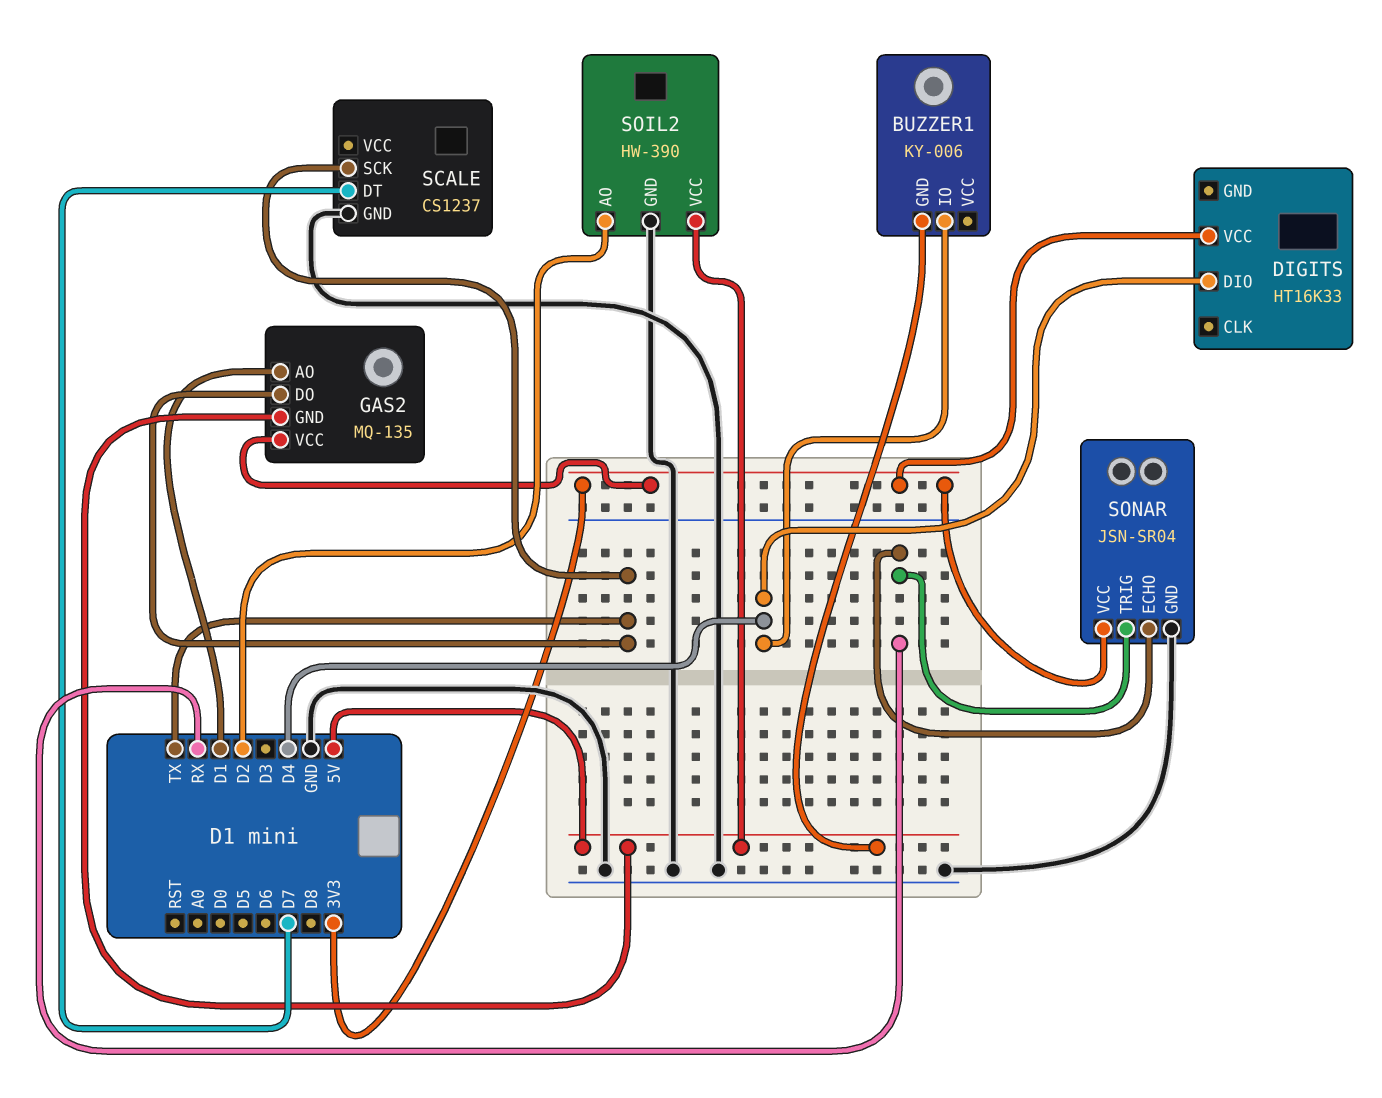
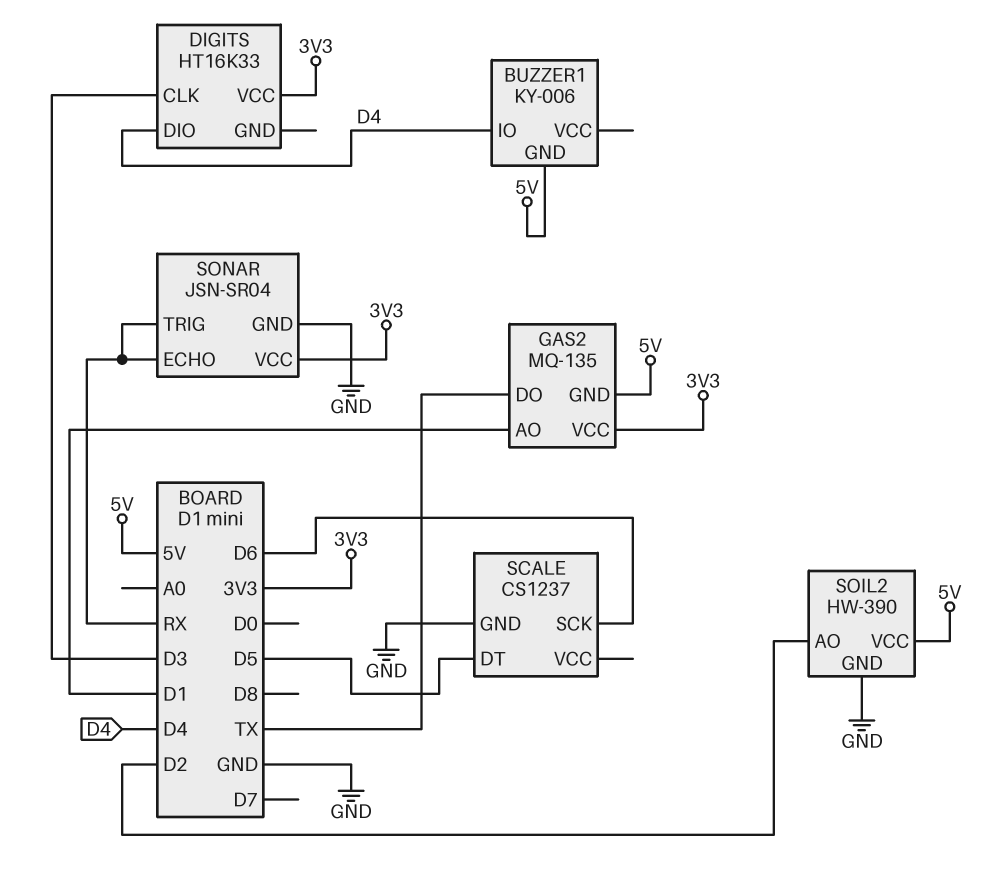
DIGITS pin CLK: none -> D3
SCALE pin DT: D7 -> D5
SCALE pin SCK: TX -> D6

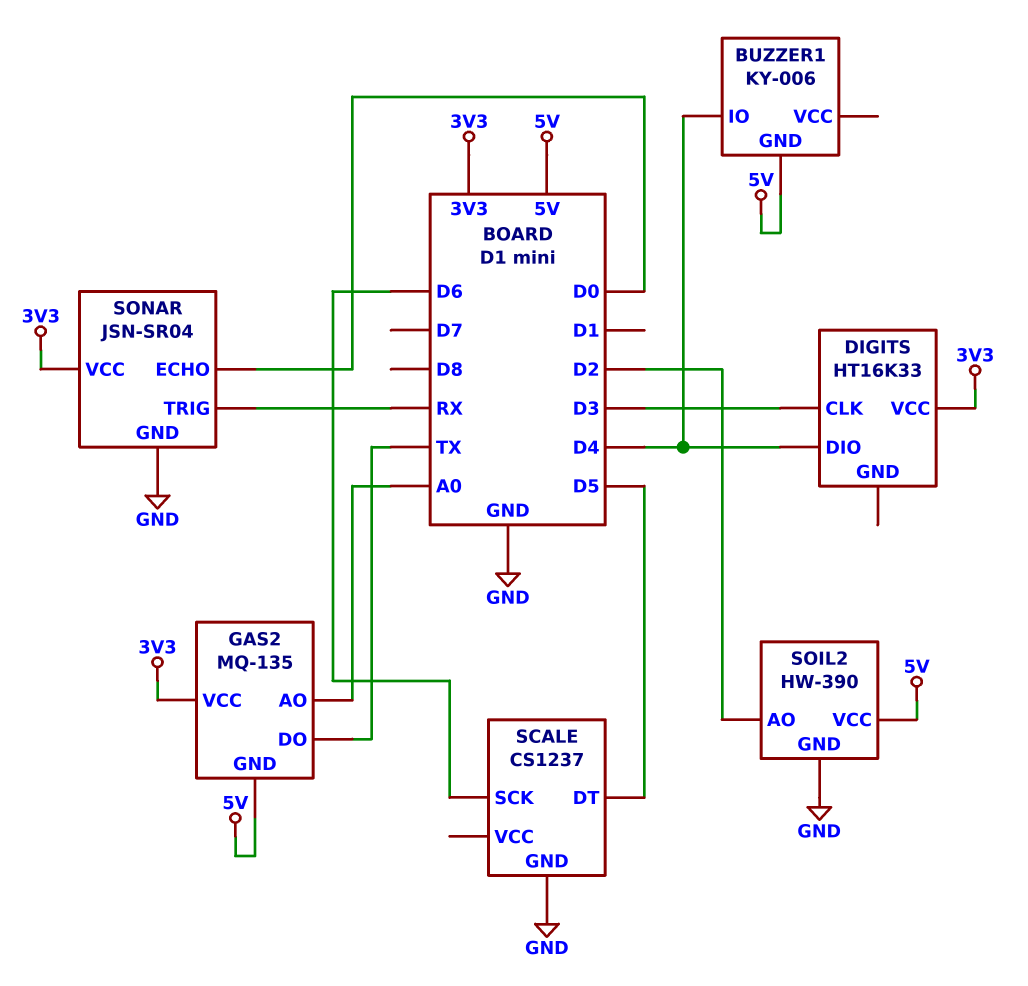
GAS2 pin AO: D1 -> A0
SONAR pin ECHO: RX -> D0

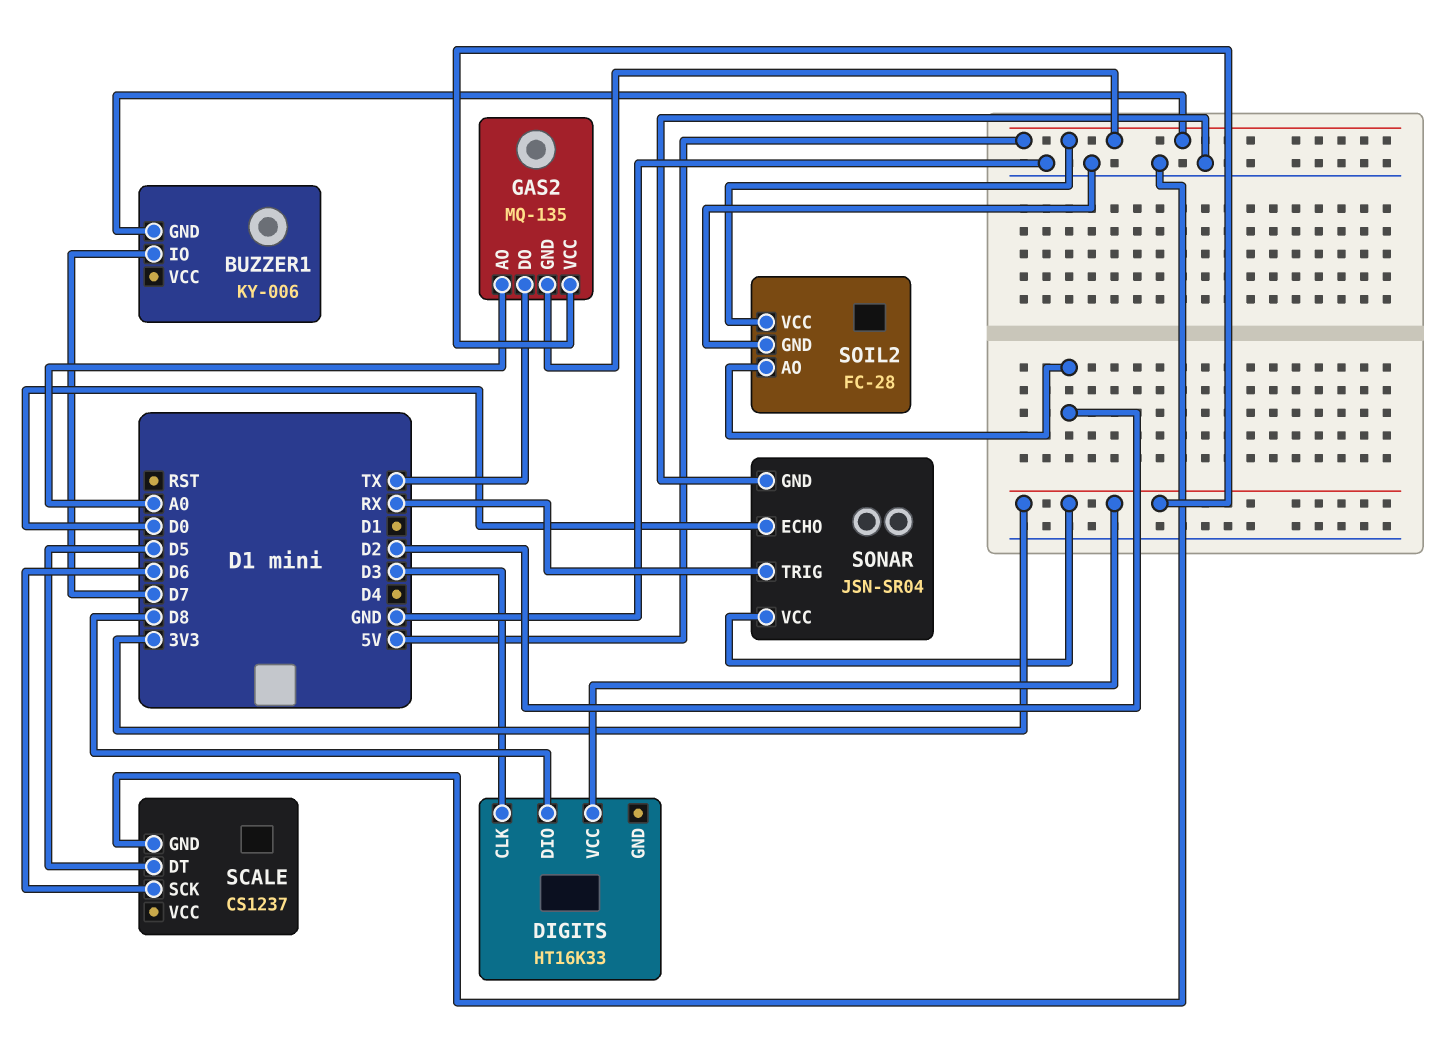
BUZZER1 pin IO: D4 -> D7
DIGITS pin DIO: D4 -> D8
SOIL2: HW-390 -> FC-28

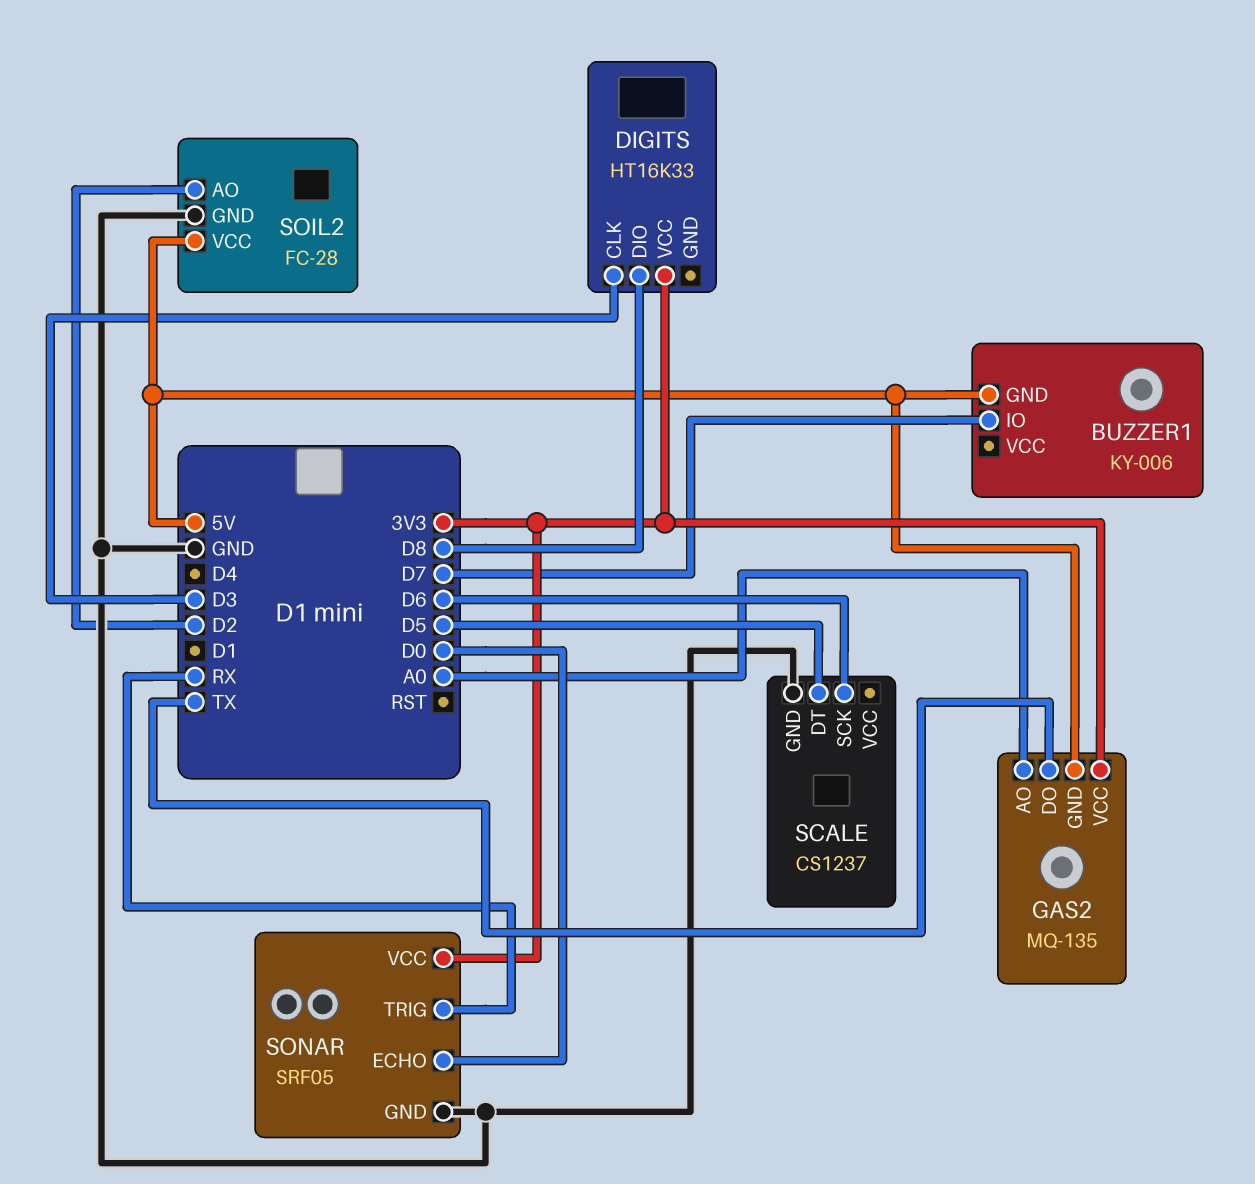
SONAR: JSN-SR04 -> SRF05

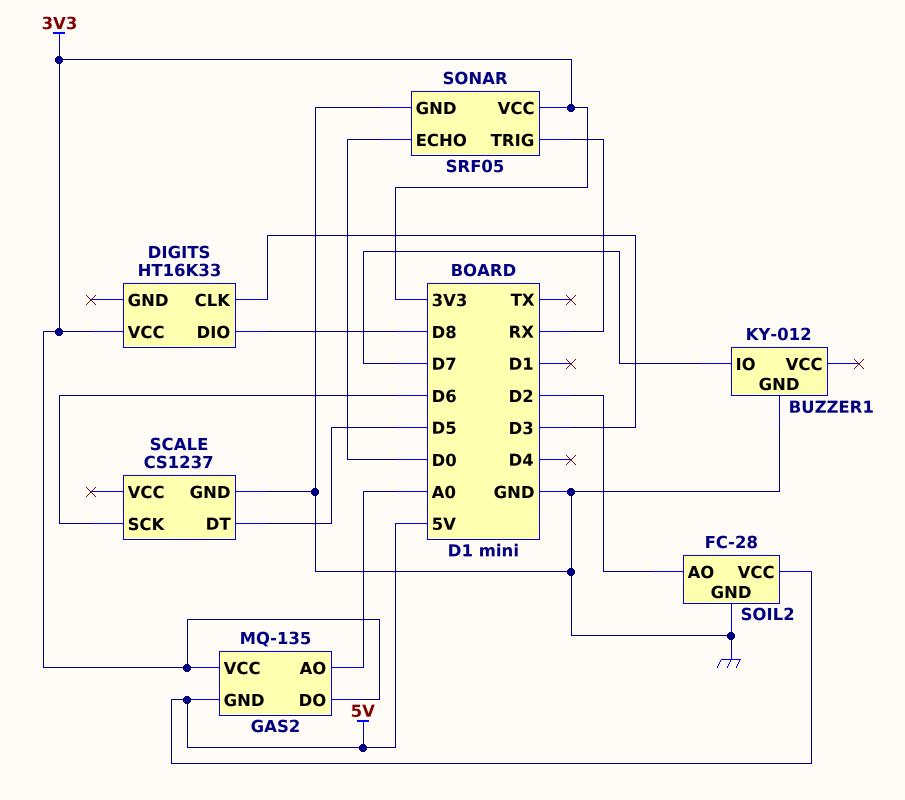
BUZZER1: KY-006 -> KY-012
BUZZER1 pin GND: 5V -> GND
GAS2 pin DO: TX -> 3V3

